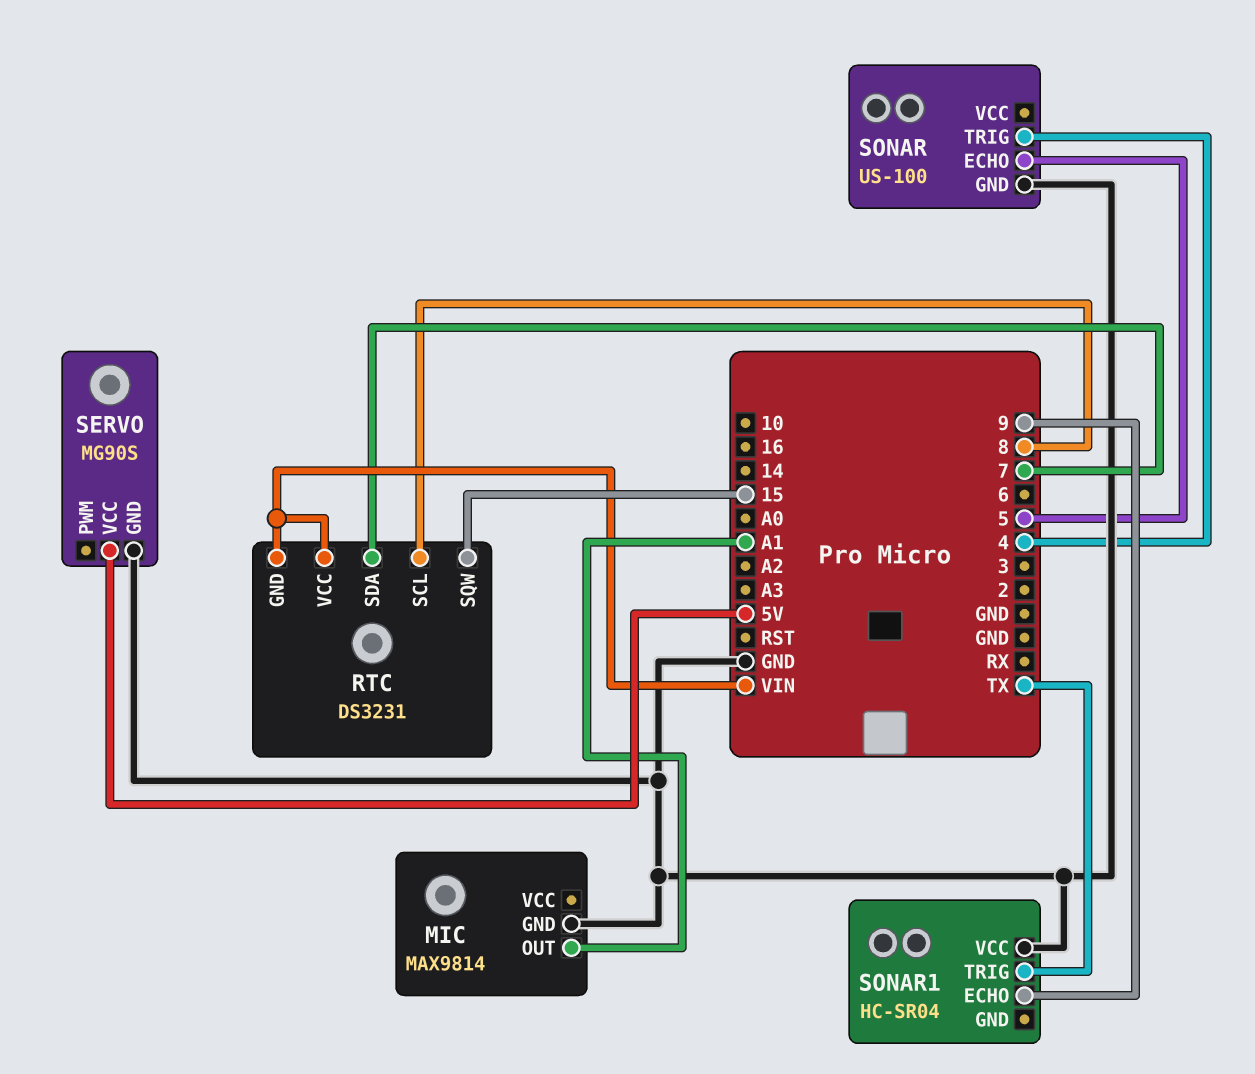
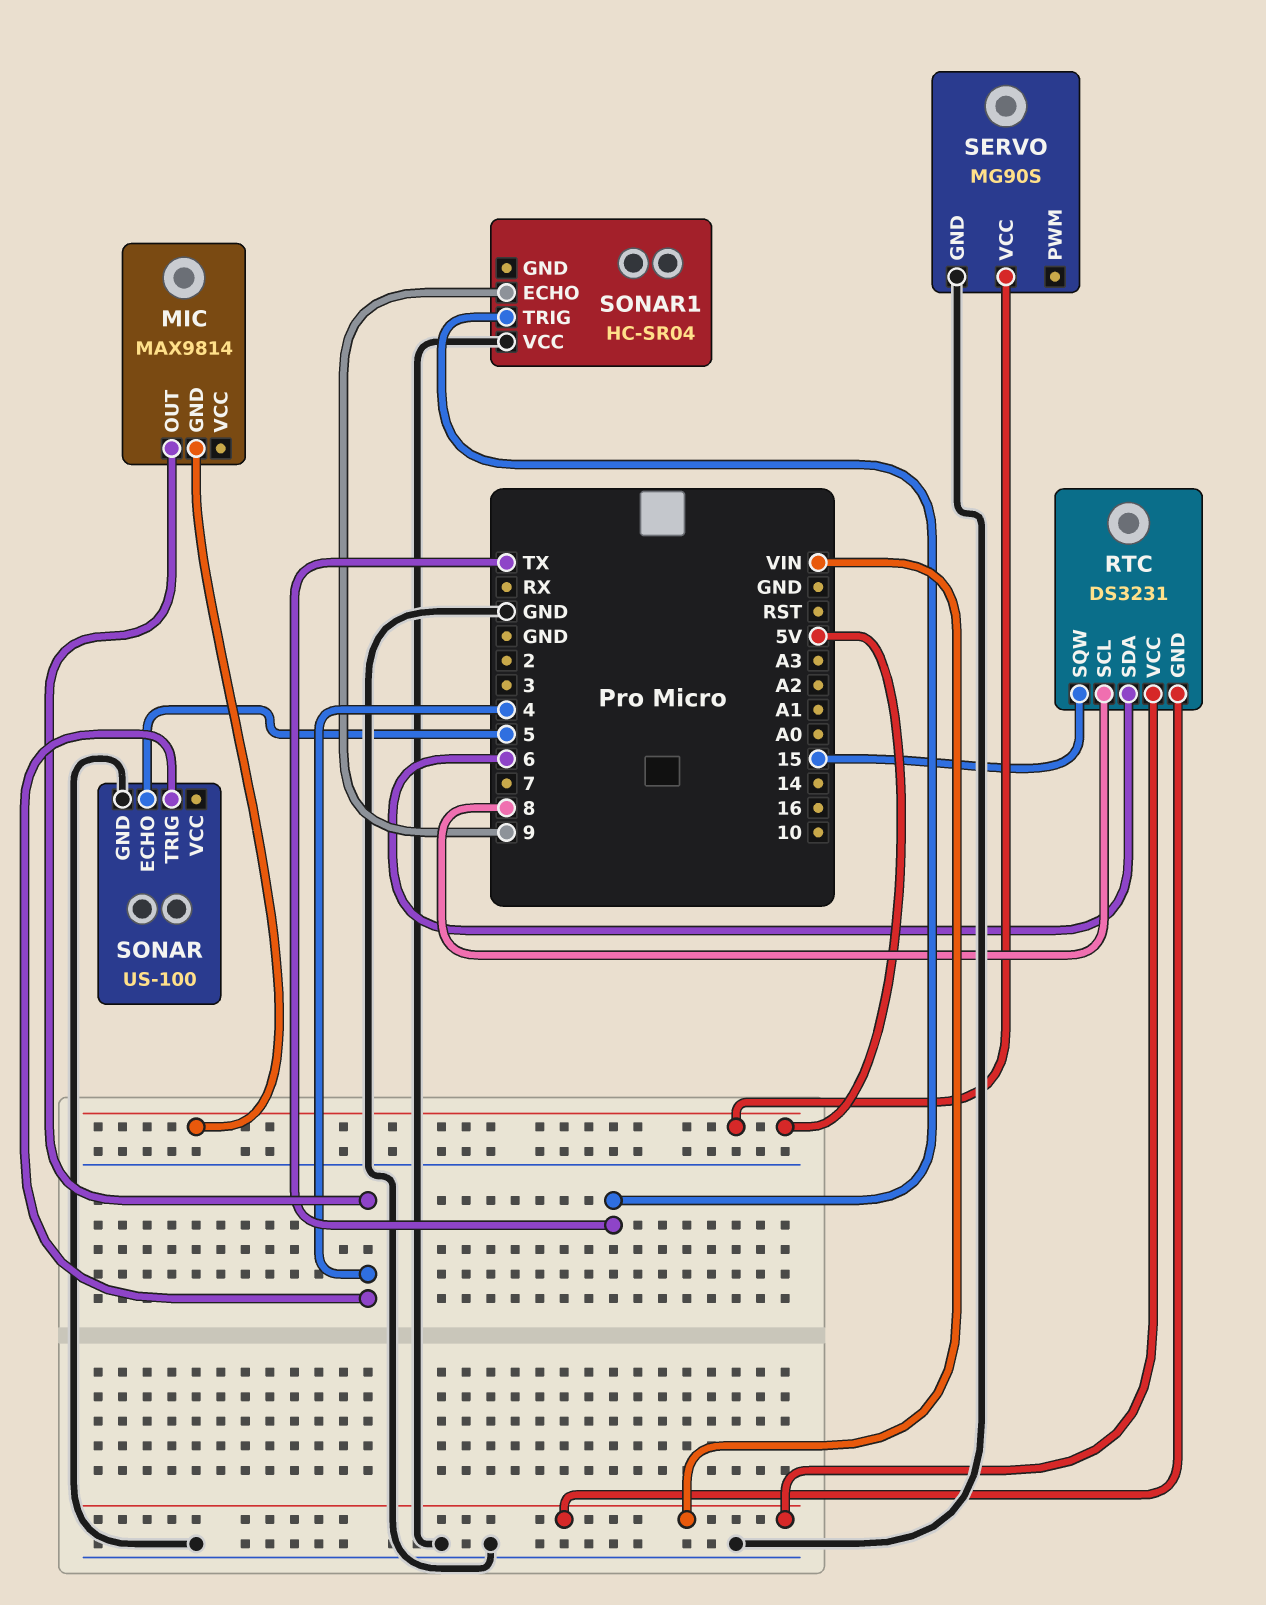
MIC pin GND: GND -> 5V
MIC pin OUT: A1 -> 4
RTC pin SDA: 7 -> 6

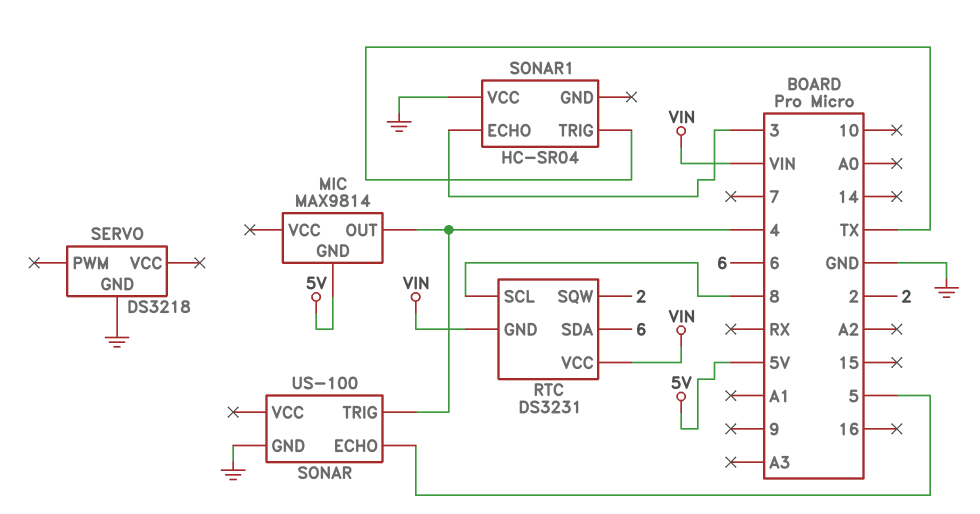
RTC pin SQW: 15 -> 2
SERVO: MG90S -> DS3218
SERVO pin VCC: 5V -> none
SONAR1 pin ECHO: 9 -> 3

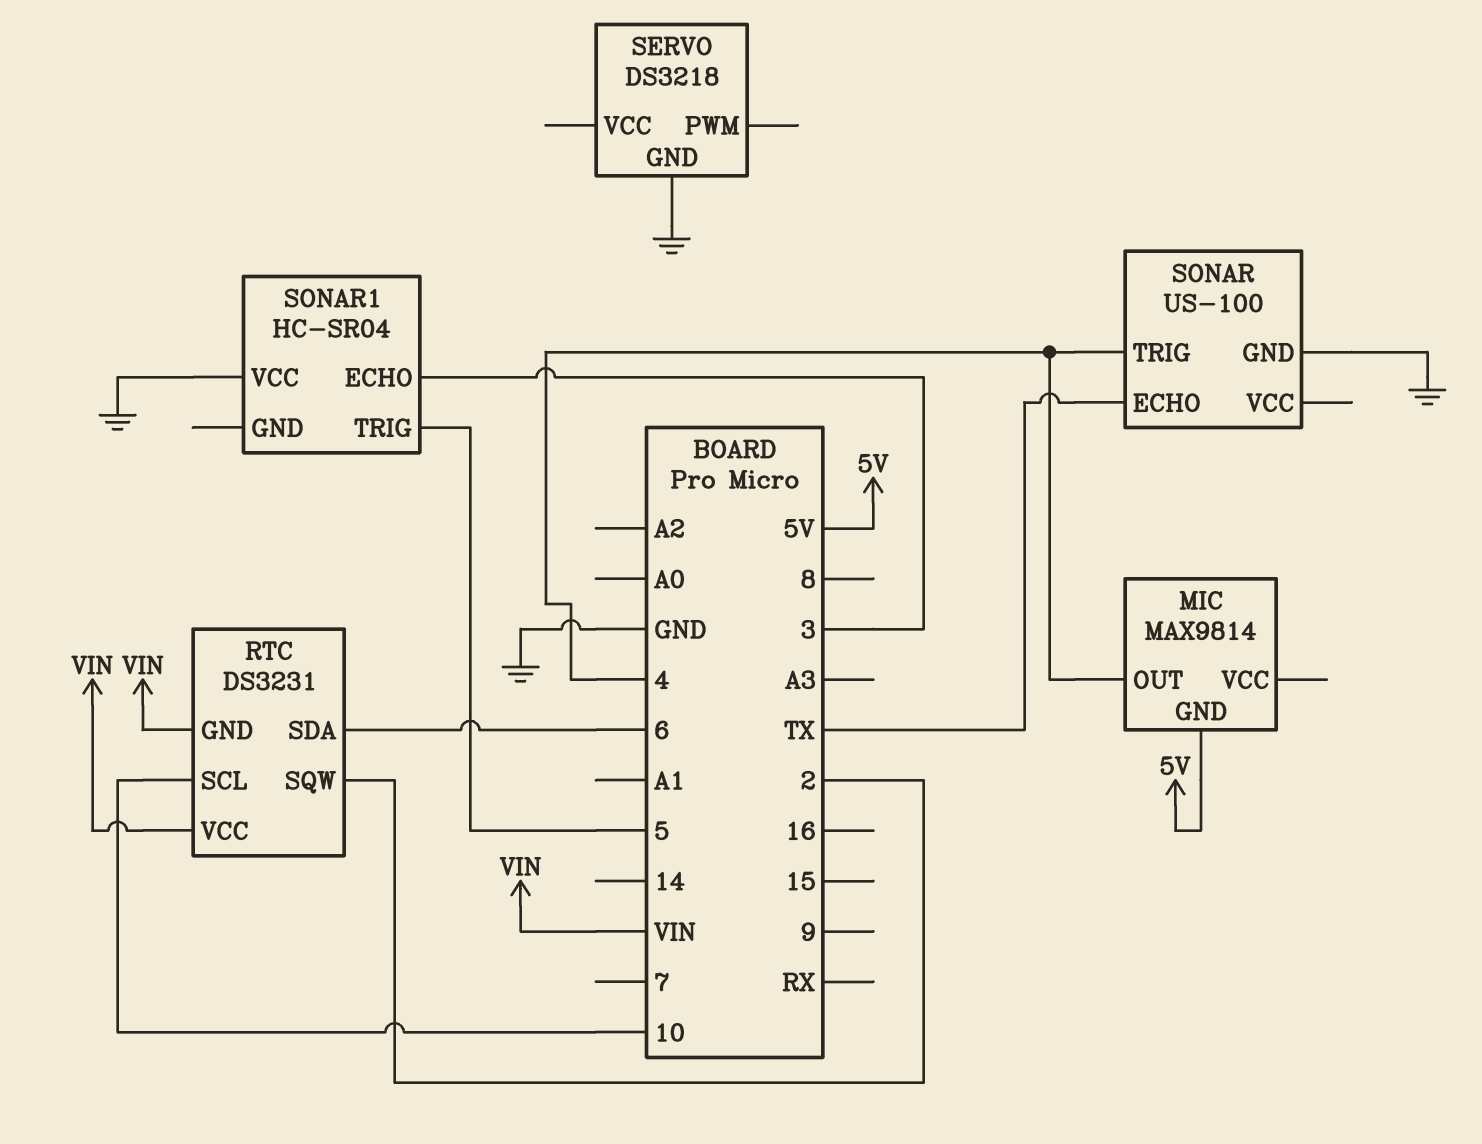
RTC pin SCL: 8 -> 10
SONAR pin ECHO: 5 -> TX
SONAR1 pin TRIG: TX -> 5

